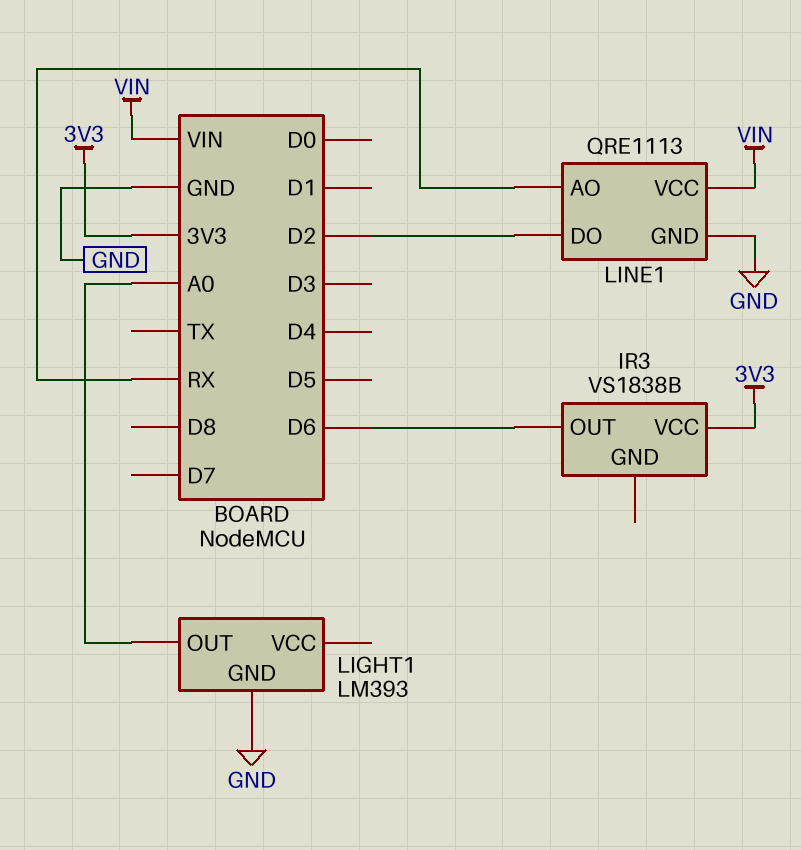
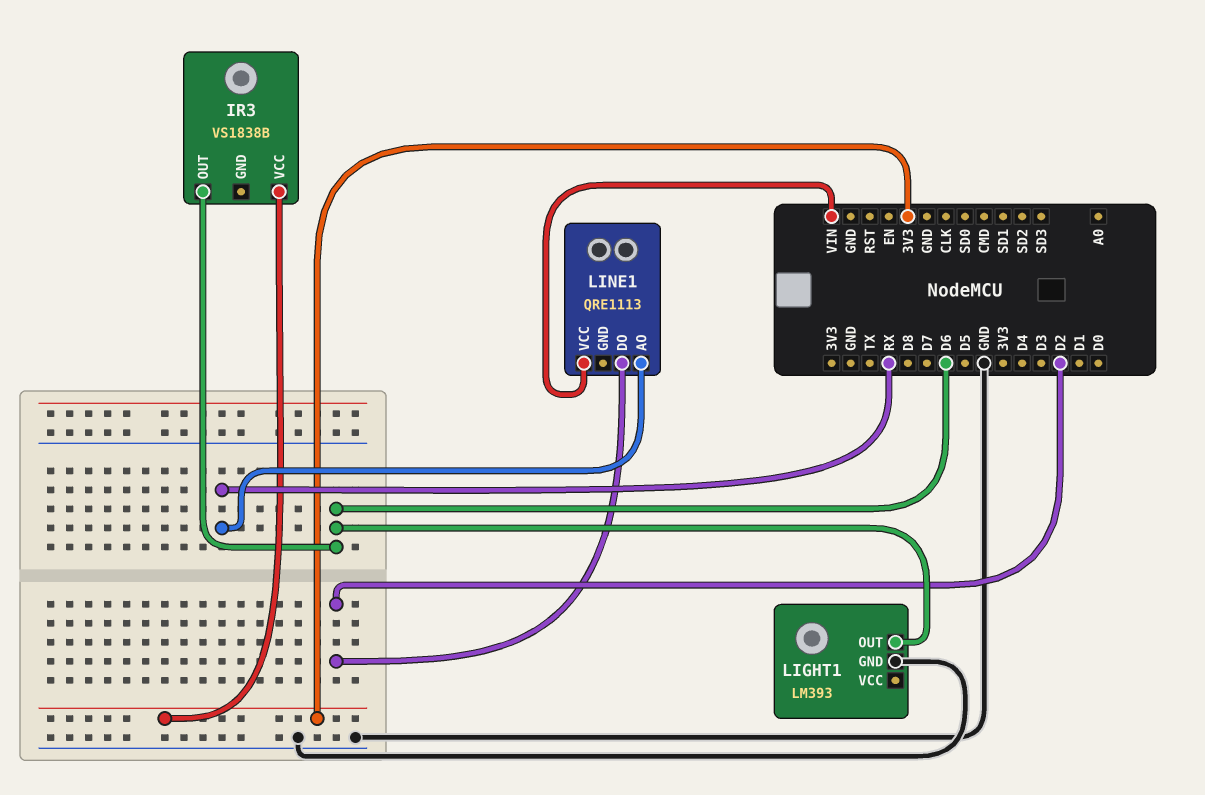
LIGHT1 pin OUT: A0 -> D6
LINE1 pin GND: GND -> none

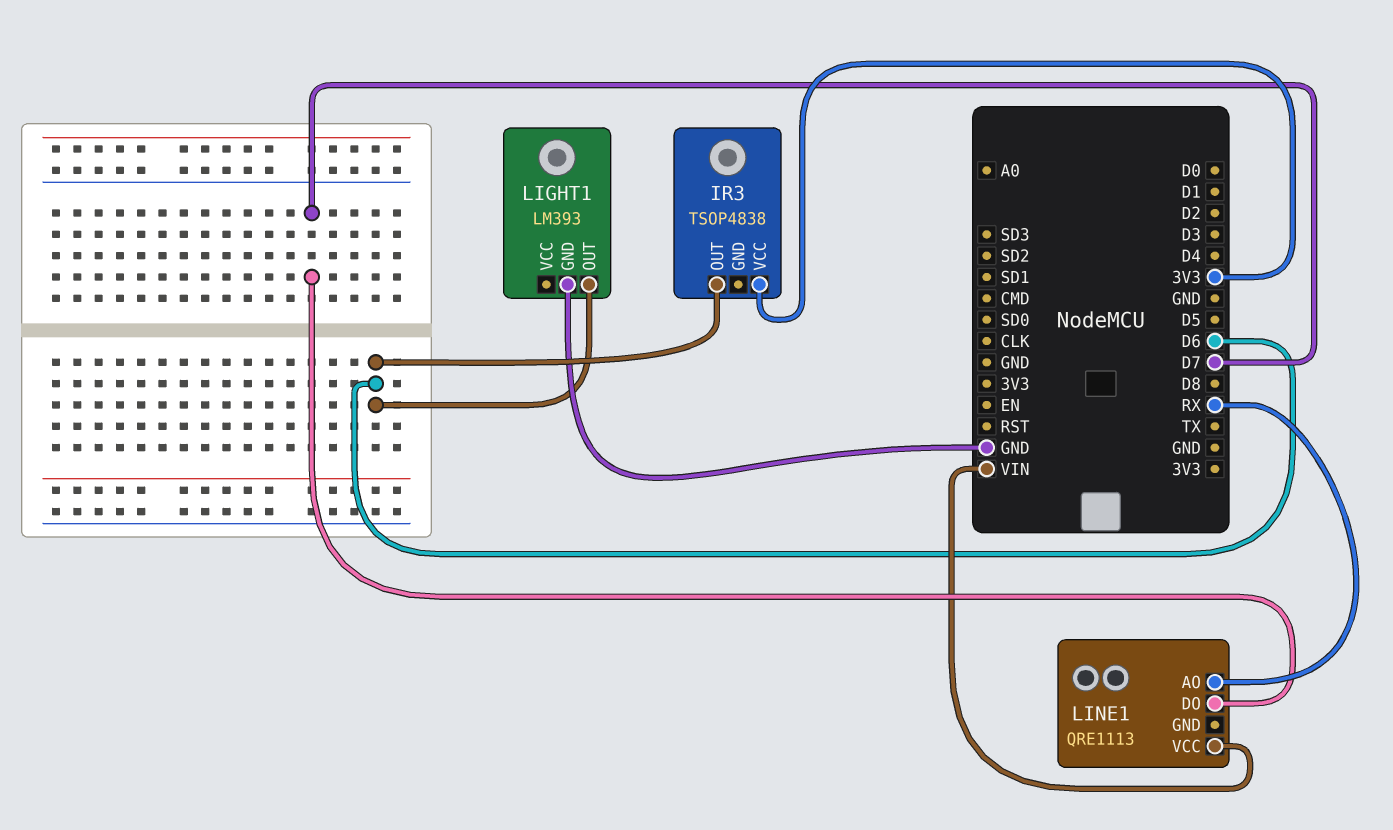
IR3: VS1838B -> TSOP4838
LINE1 pin DO: D2 -> D7

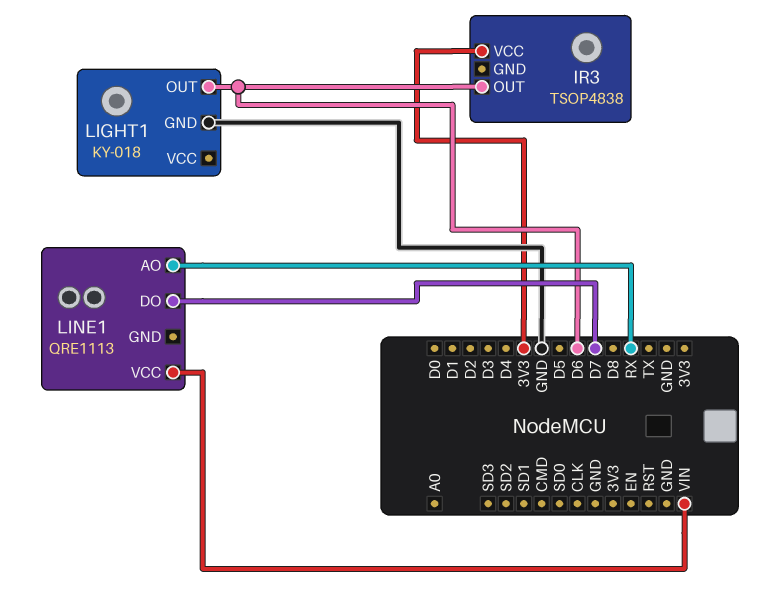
LIGHT1: LM393 -> KY-018

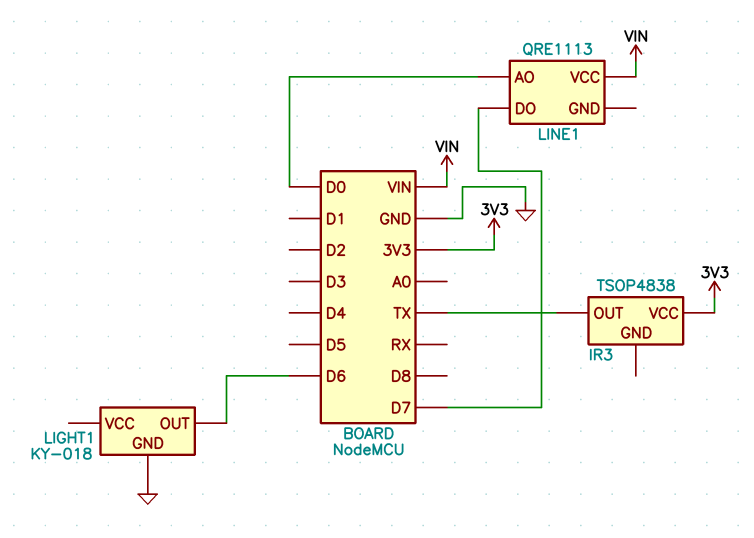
IR3 pin OUT: D6 -> TX
LINE1 pin AO: RX -> D0

